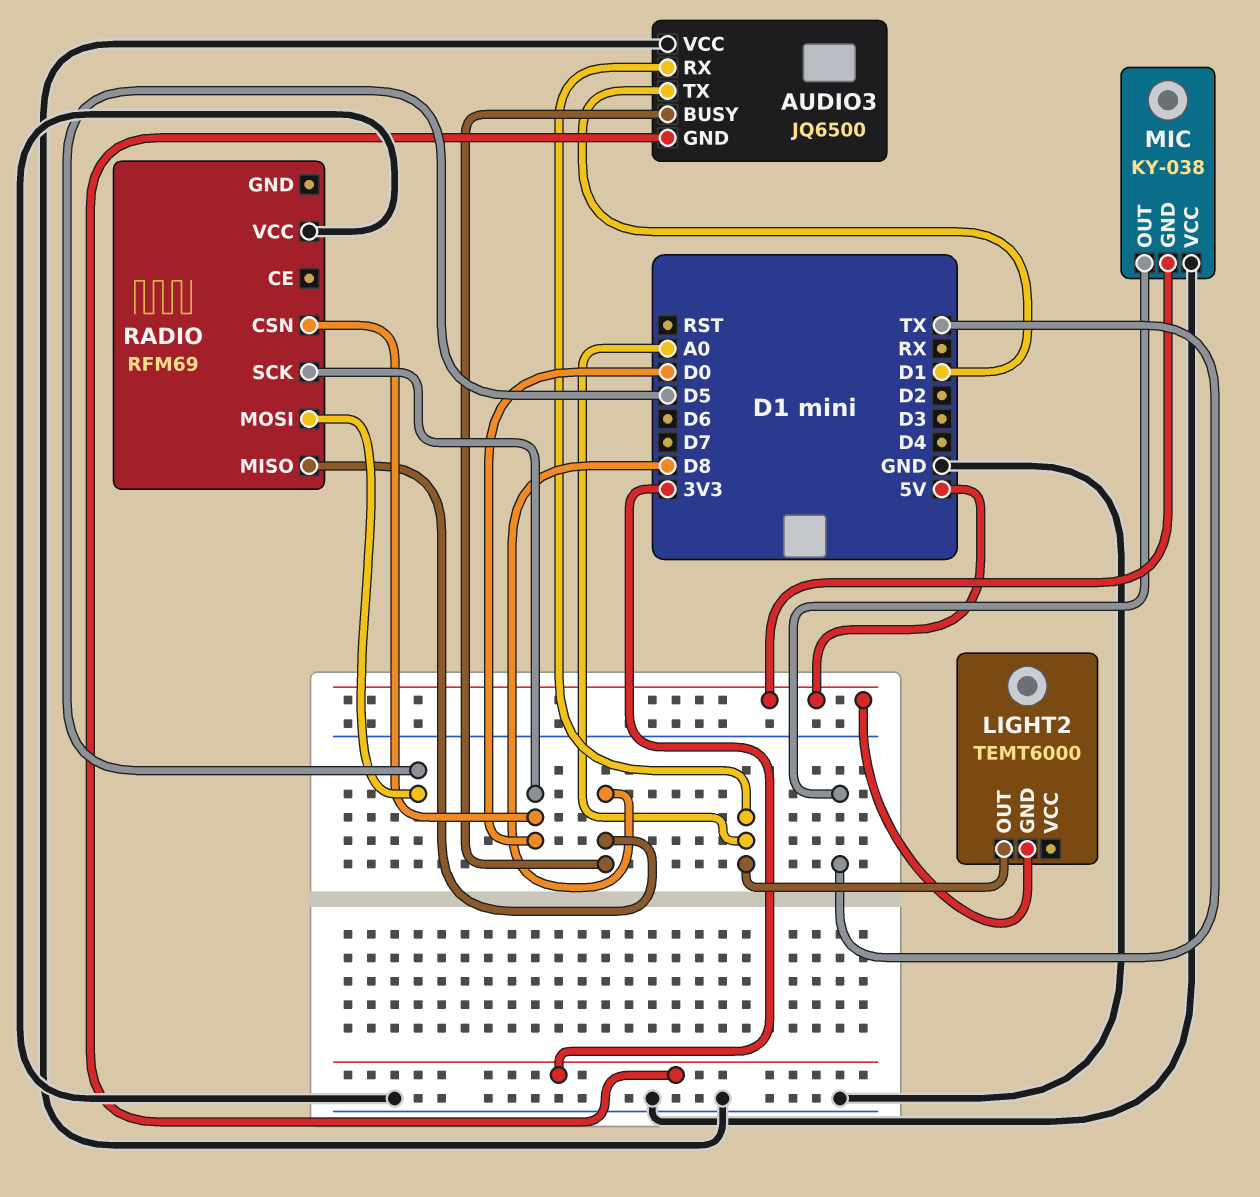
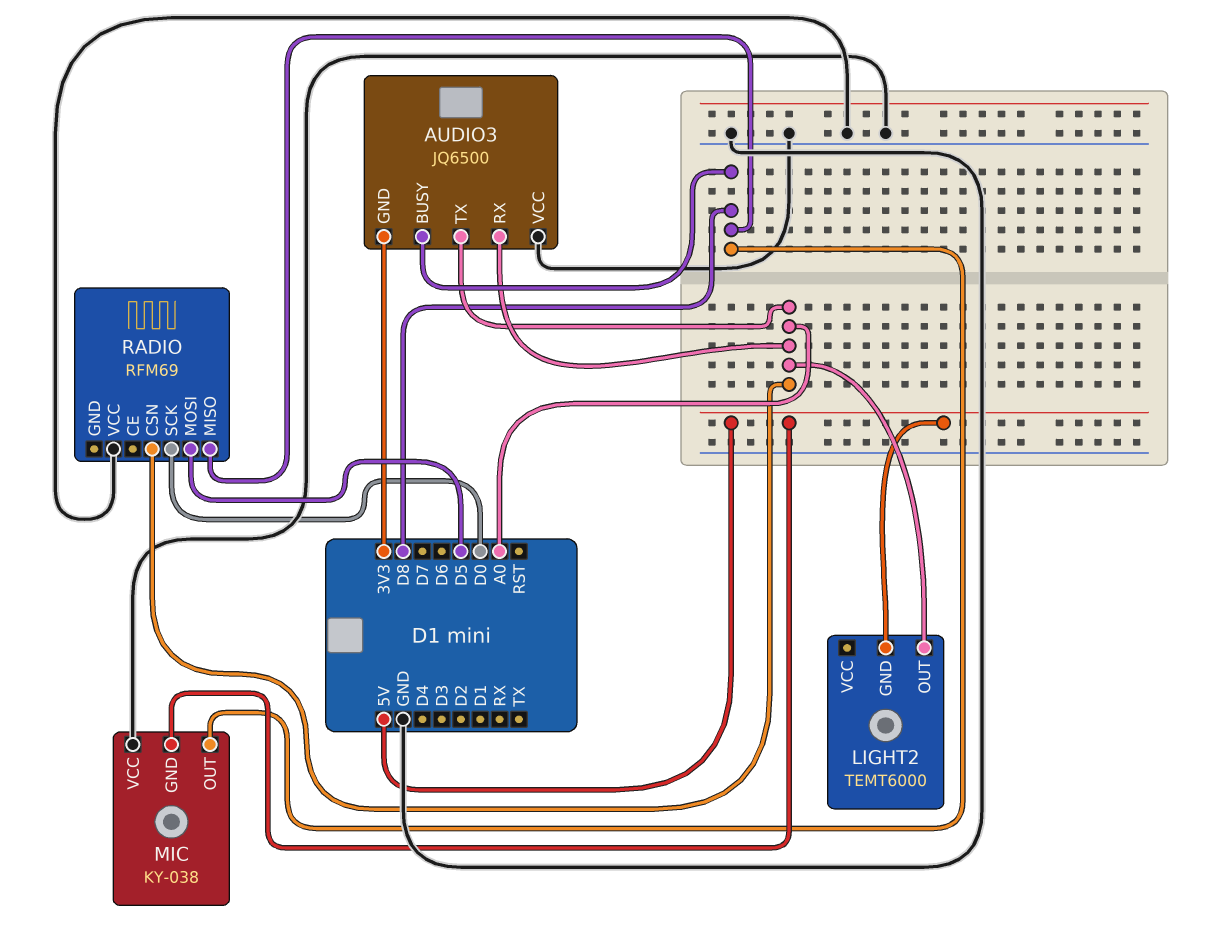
AUDIO3 pin TX: D1 -> A0
MIC pin OUT: TX -> D8
RADIO pin CSN: D0 -> A0

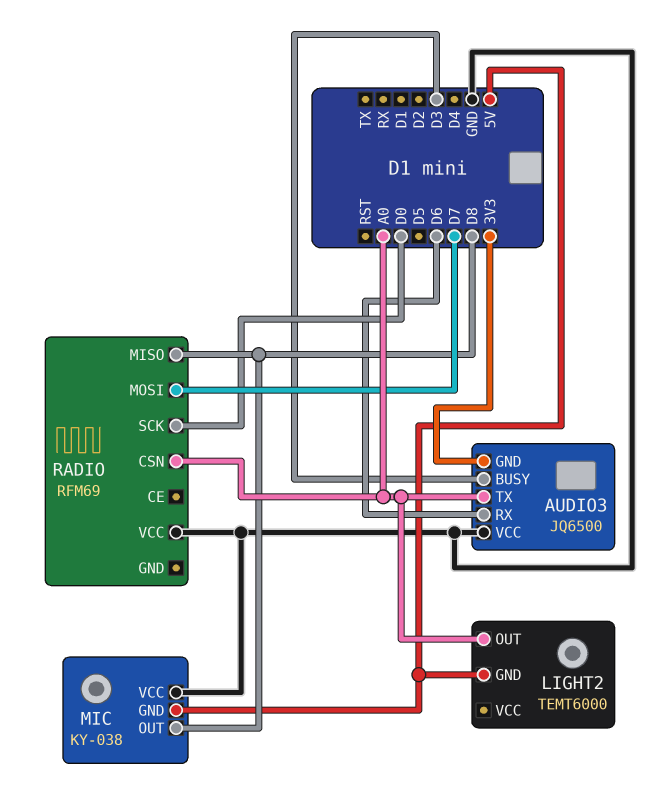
AUDIO3 pin BUSY: D8 -> D3
AUDIO3 pin RX: A0 -> D6
RADIO pin MOSI: D5 -> D7

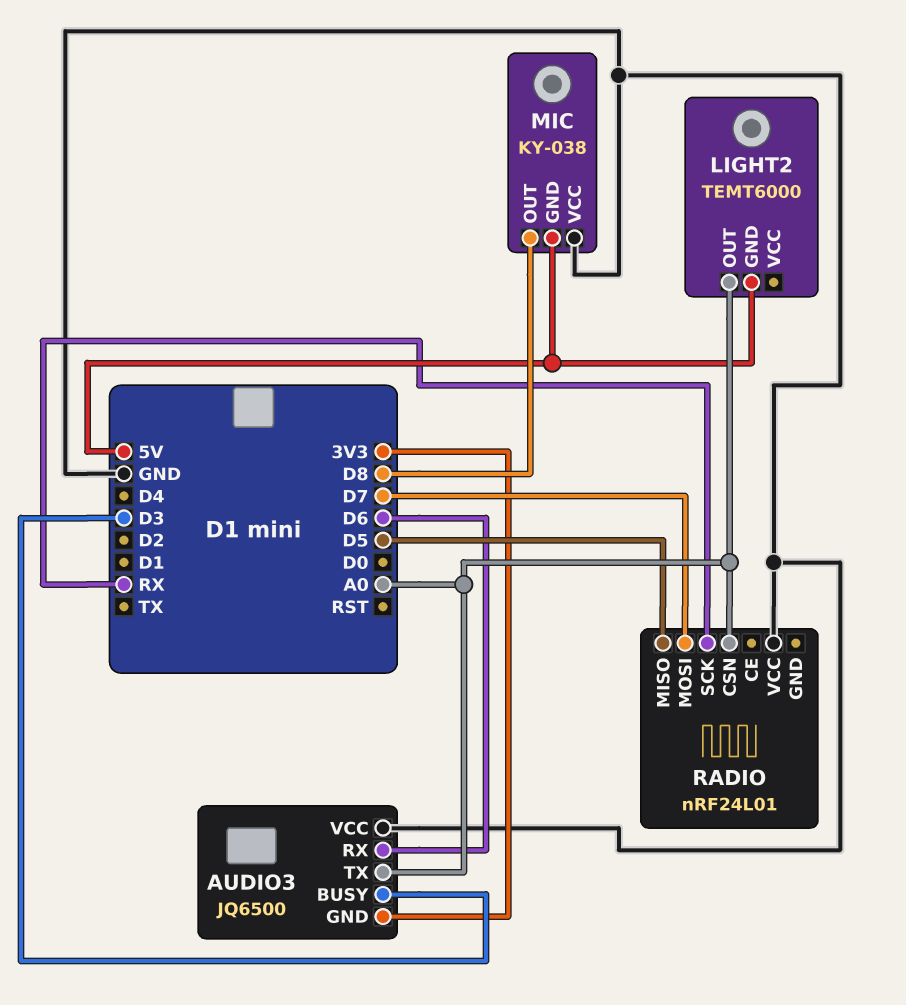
RADIO: RFM69 -> nRF24L01
RADIO pin MISO: D8 -> D5
RADIO pin SCK: D0 -> RX

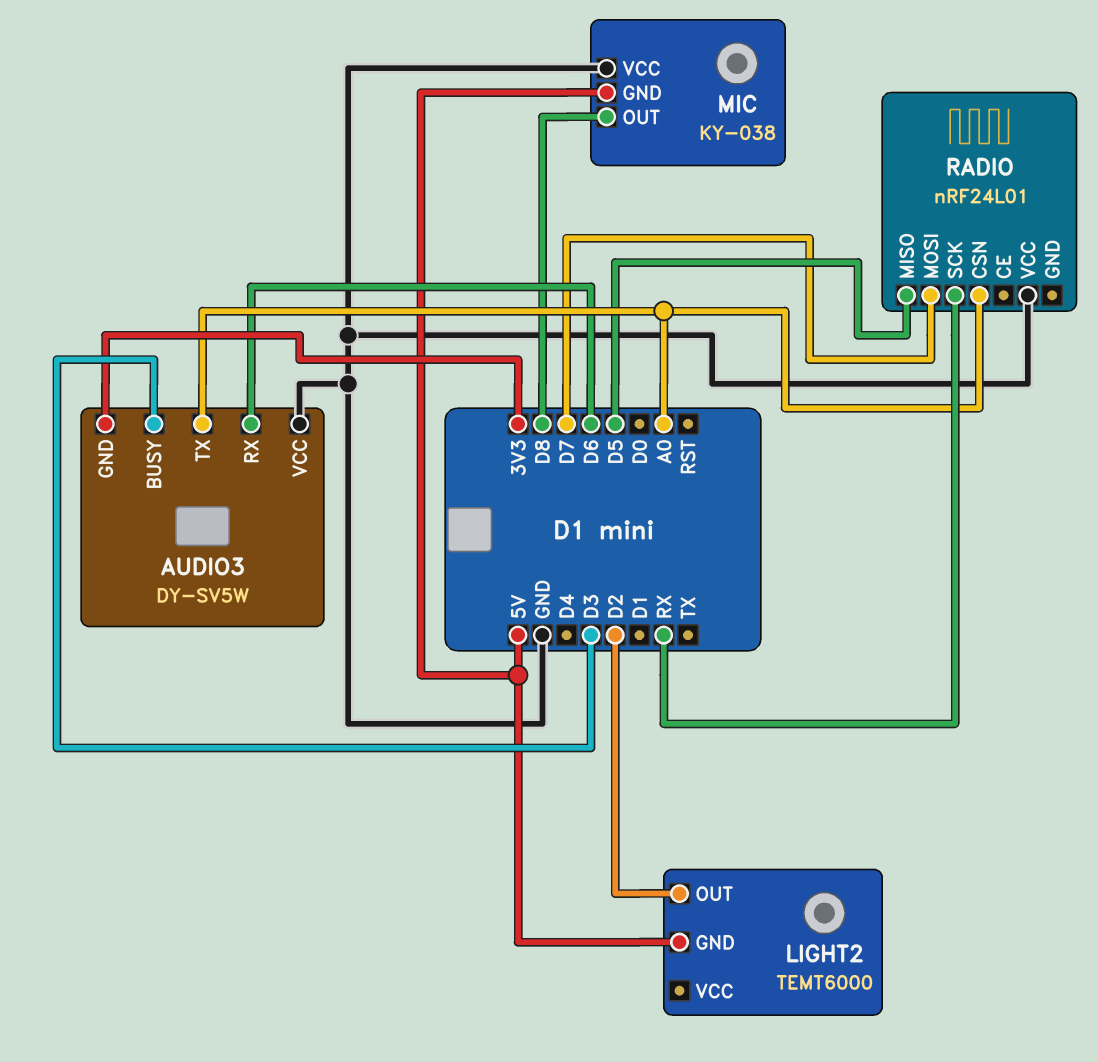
AUDIO3: JQ6500 -> DY-SV5W
LIGHT2 pin OUT: A0 -> D2

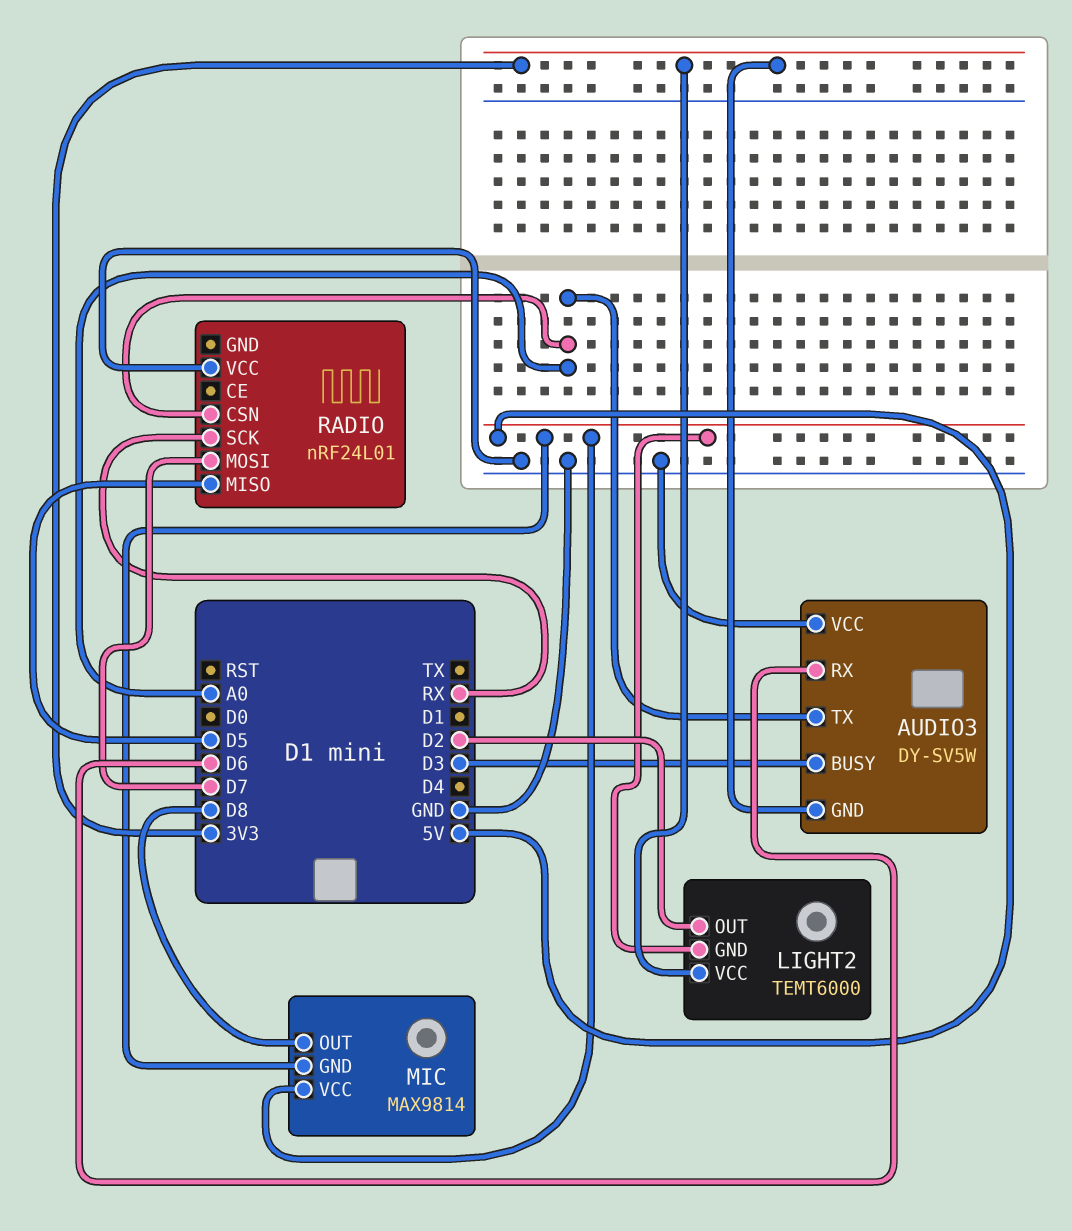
LIGHT2 pin VCC: none -> 3V3
MIC: KY-038 -> MAX9814
MIC pin VCC: GND -> 5V

